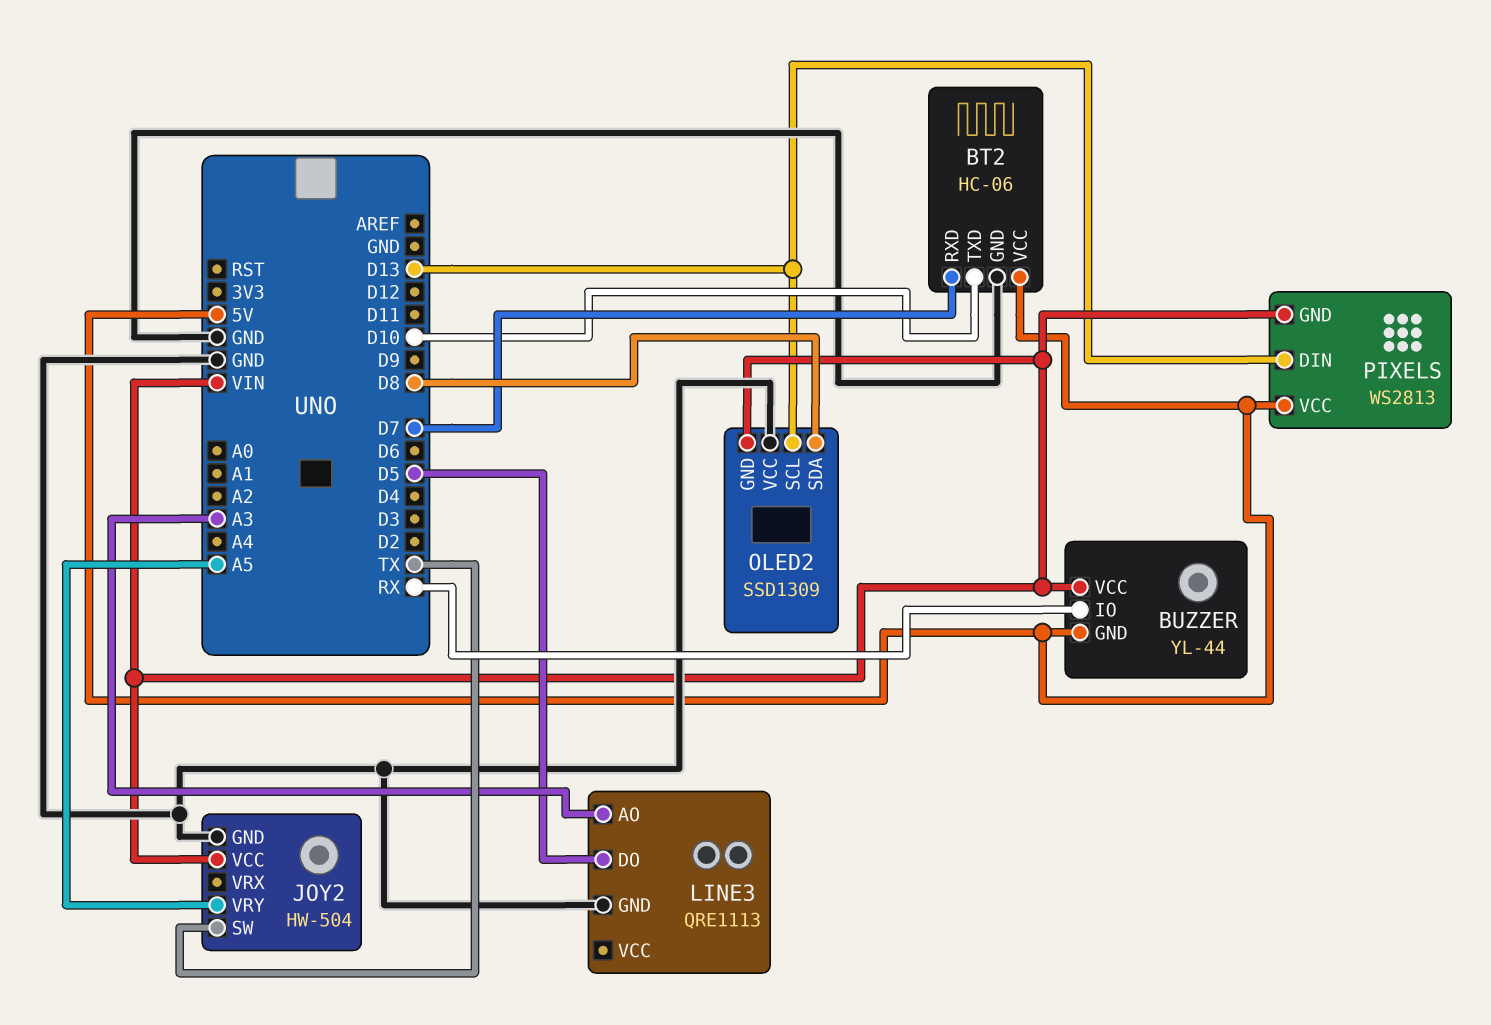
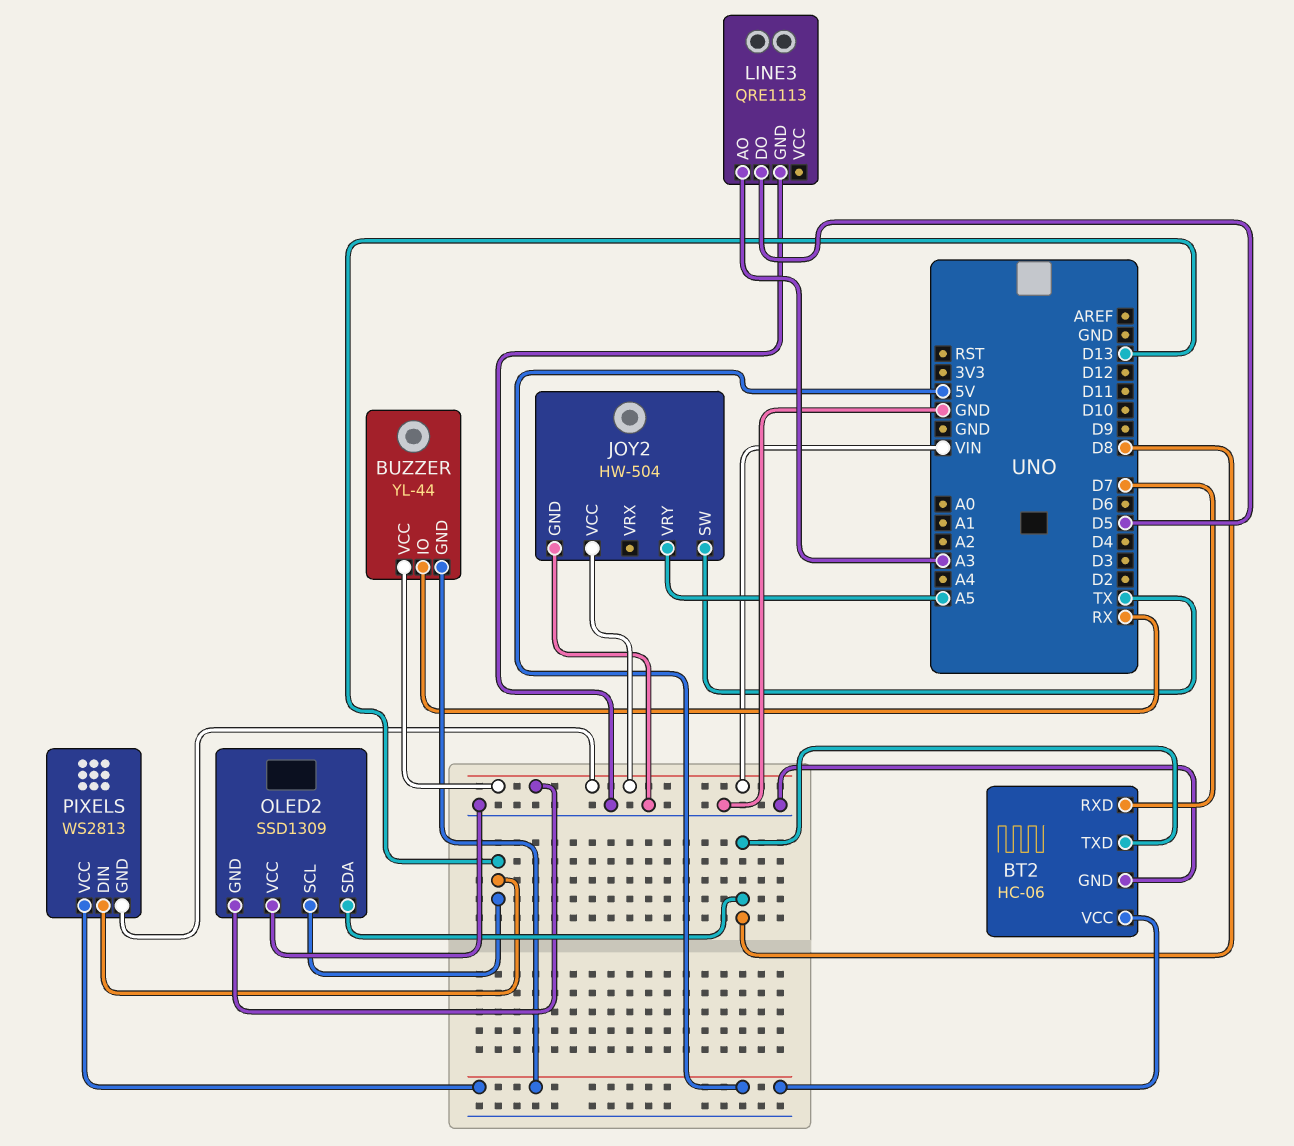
BT2 pin TXD: D10 -> D8

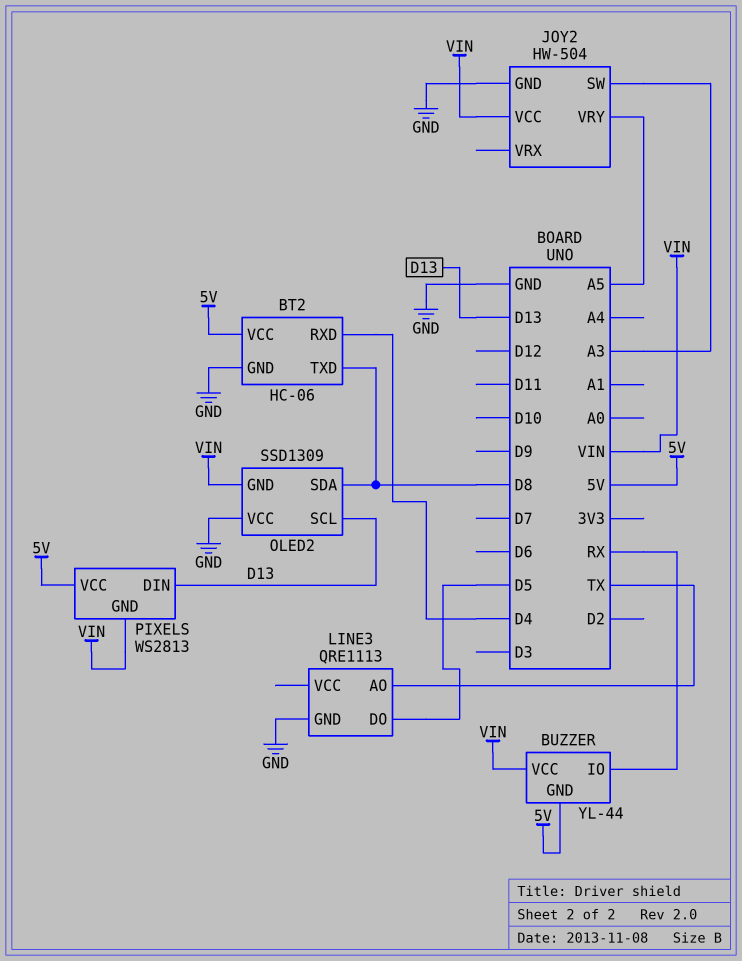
BT2 pin RXD: D7 -> D4
JOY2 pin SW: TX -> A3
LINE3 pin AO: A3 -> TX

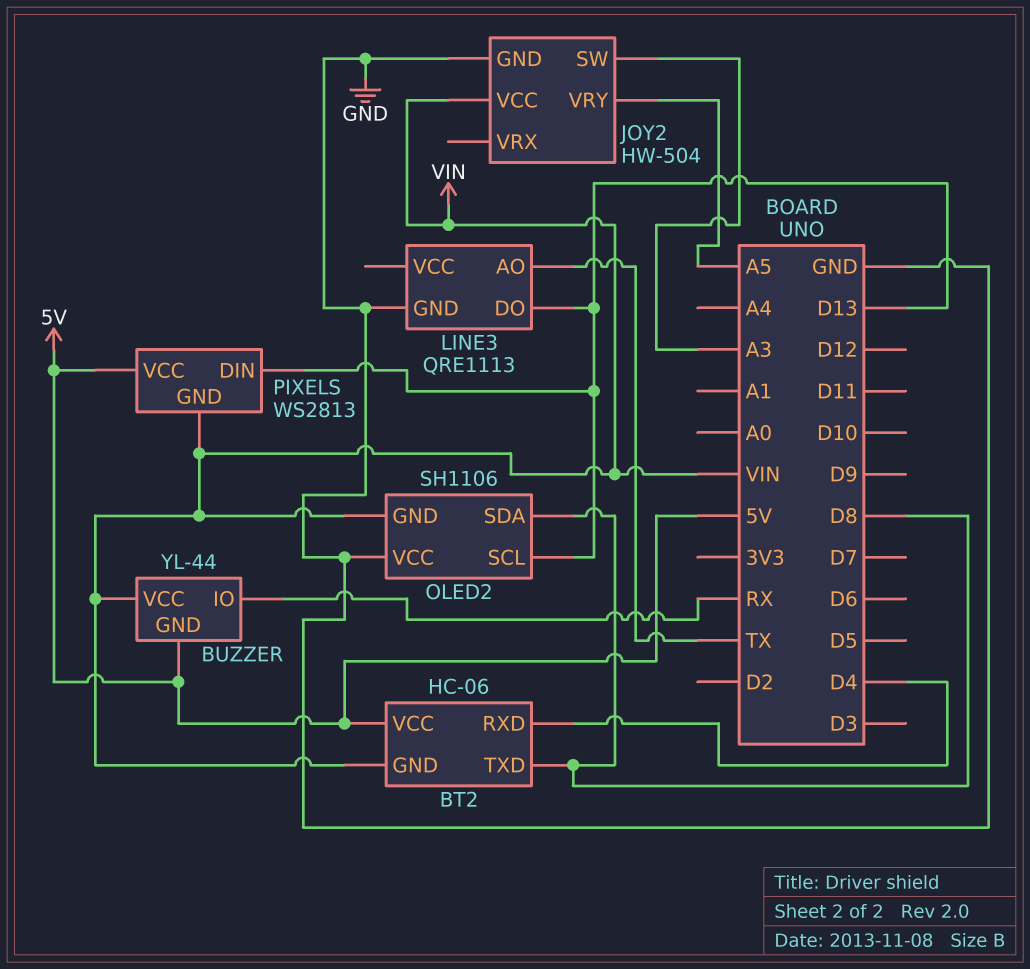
BT2 pin GND: GND -> VIN
LINE3 pin DO: D5 -> D13
OLED2: SSD1309 -> SH1106

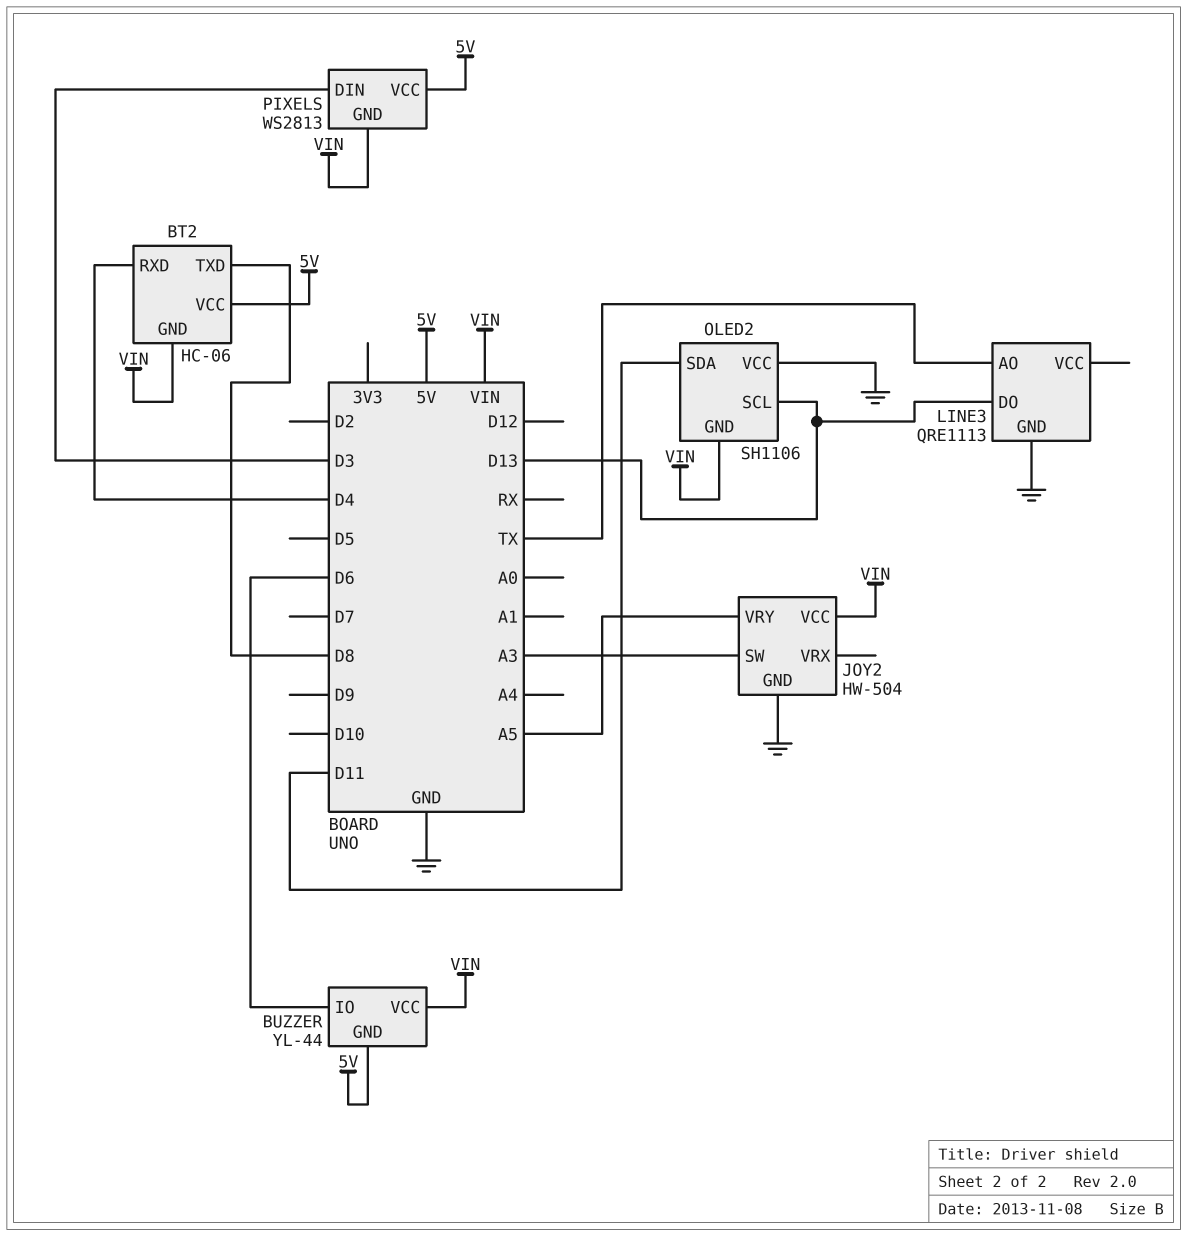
BUZZER pin IO: RX -> D6
OLED2 pin SDA: D8 -> D11
PIXELS pin DIN: D13 -> D3

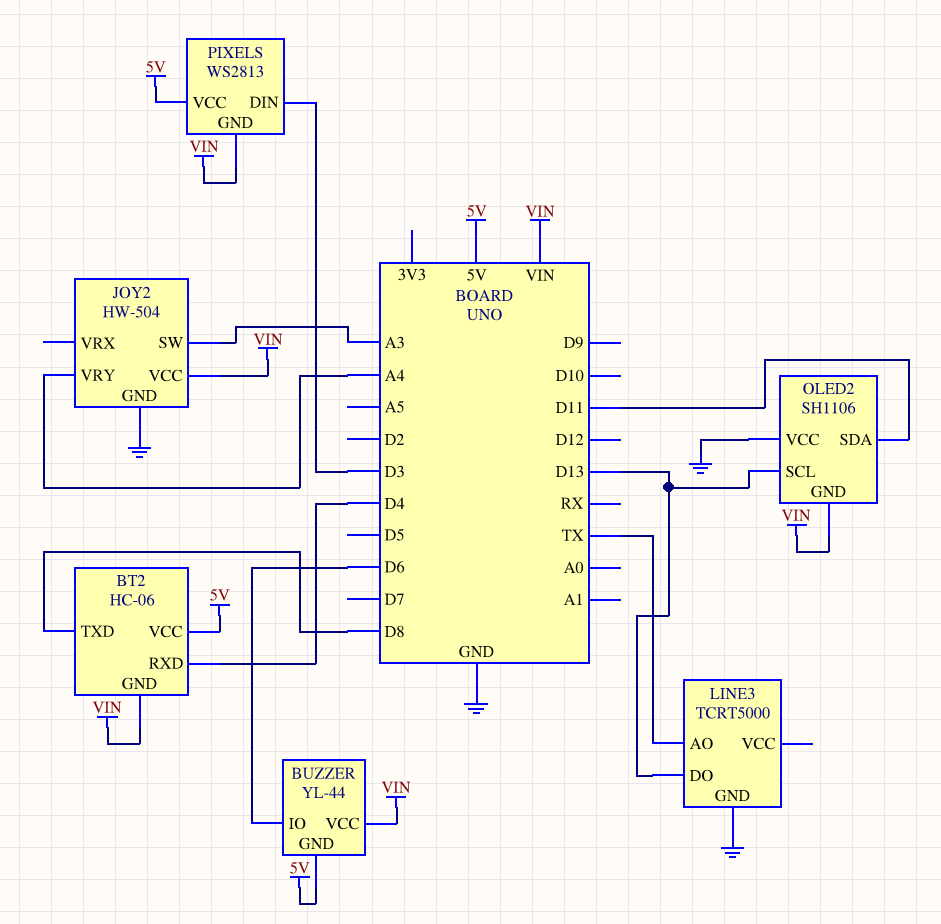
JOY2 pin VRY: A5 -> A4
LINE3: QRE1113 -> TCRT5000

